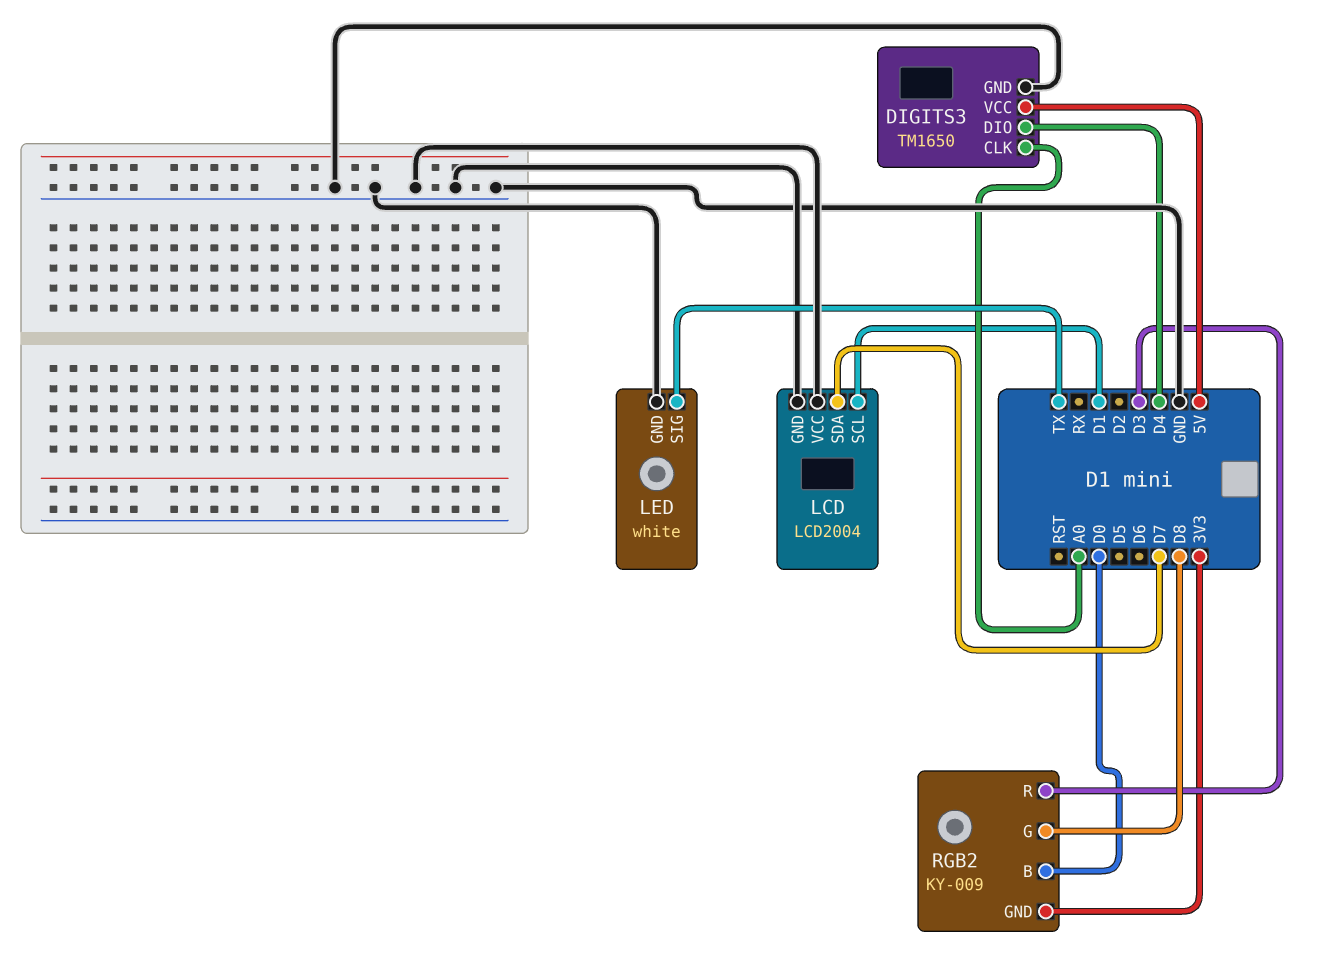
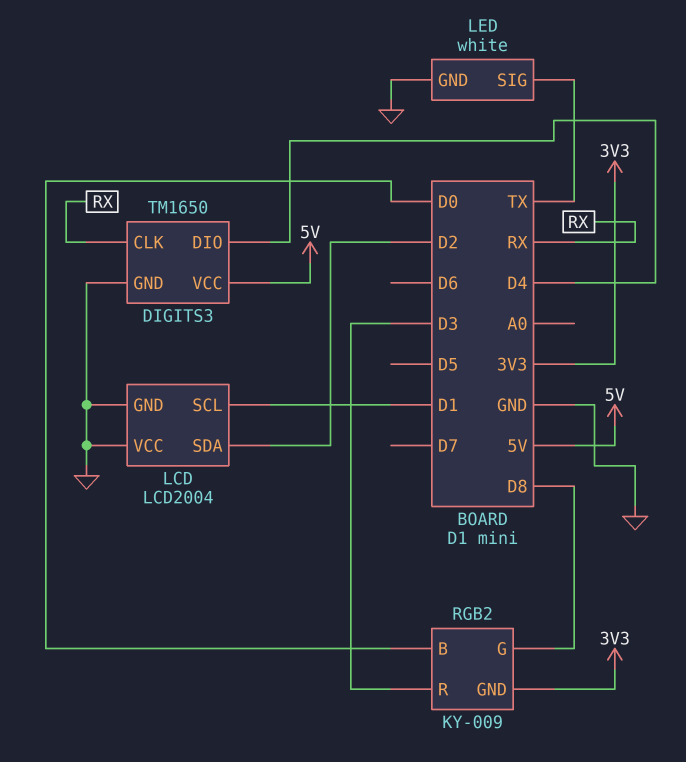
DIGITS3 pin CLK: A0 -> RX
LCD pin SDA: D7 -> D2

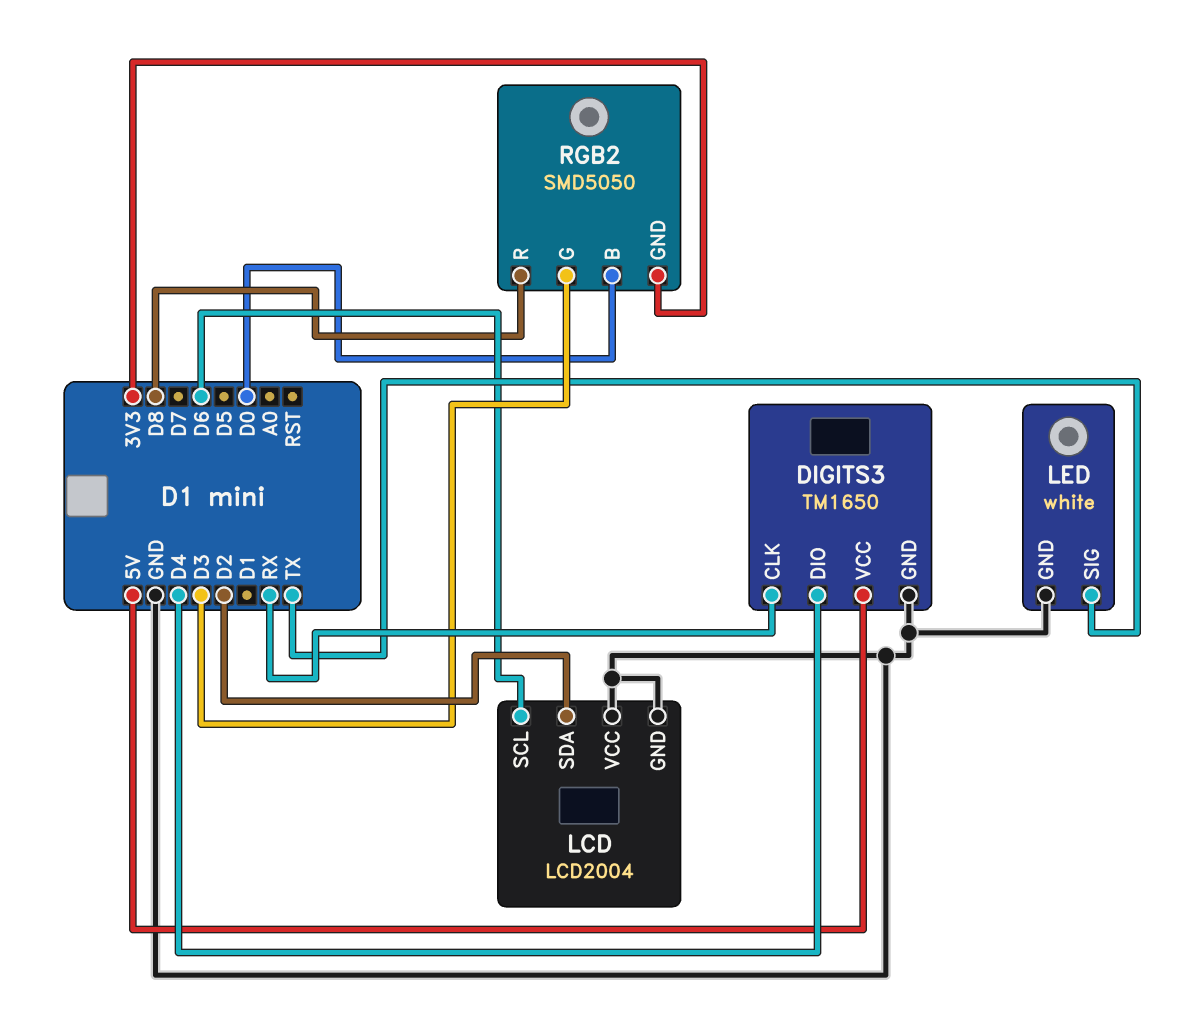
LCD pin SCL: D1 -> D6
RGB2: KY-009 -> SMD5050
RGB2 pin G: D8 -> D3
RGB2 pin R: D3 -> D8

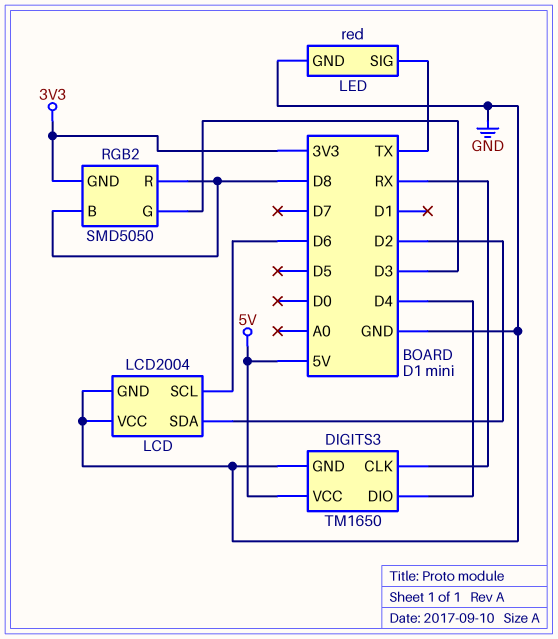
LED: white -> red
RGB2 pin B: D0 -> D8

